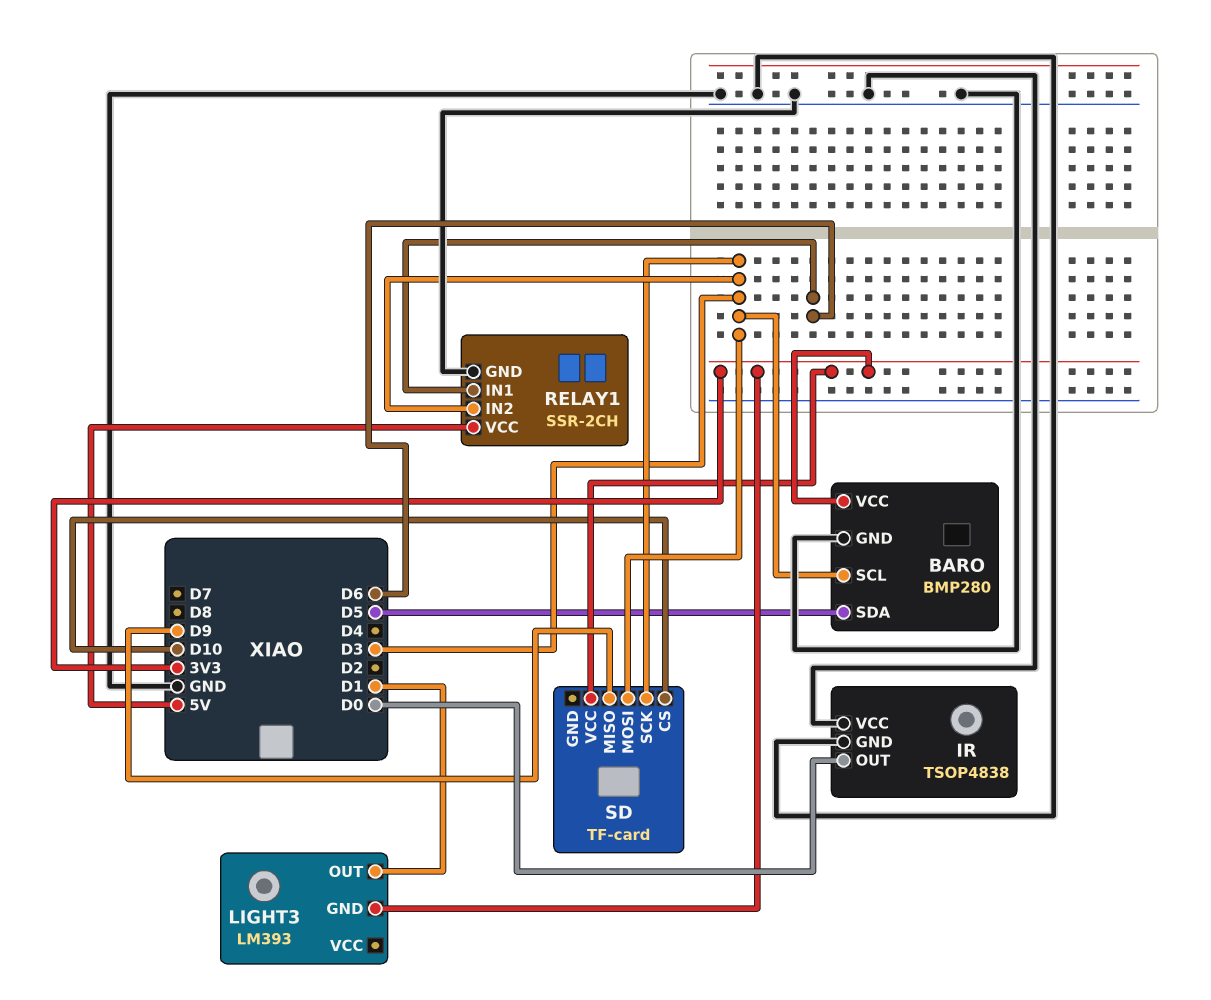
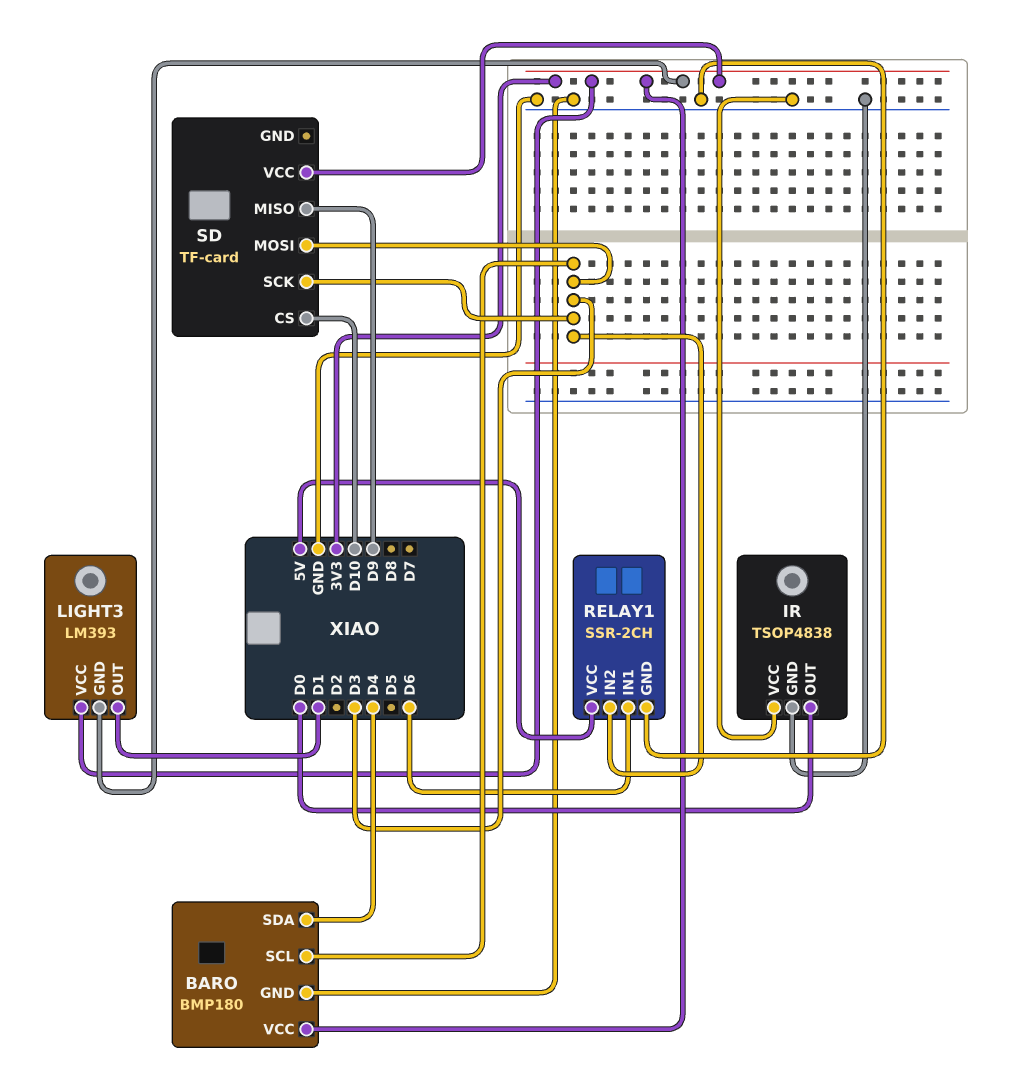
BARO: BMP280 -> BMP180
BARO pin SDA: D5 -> D4
LIGHT3 pin VCC: none -> 3V3

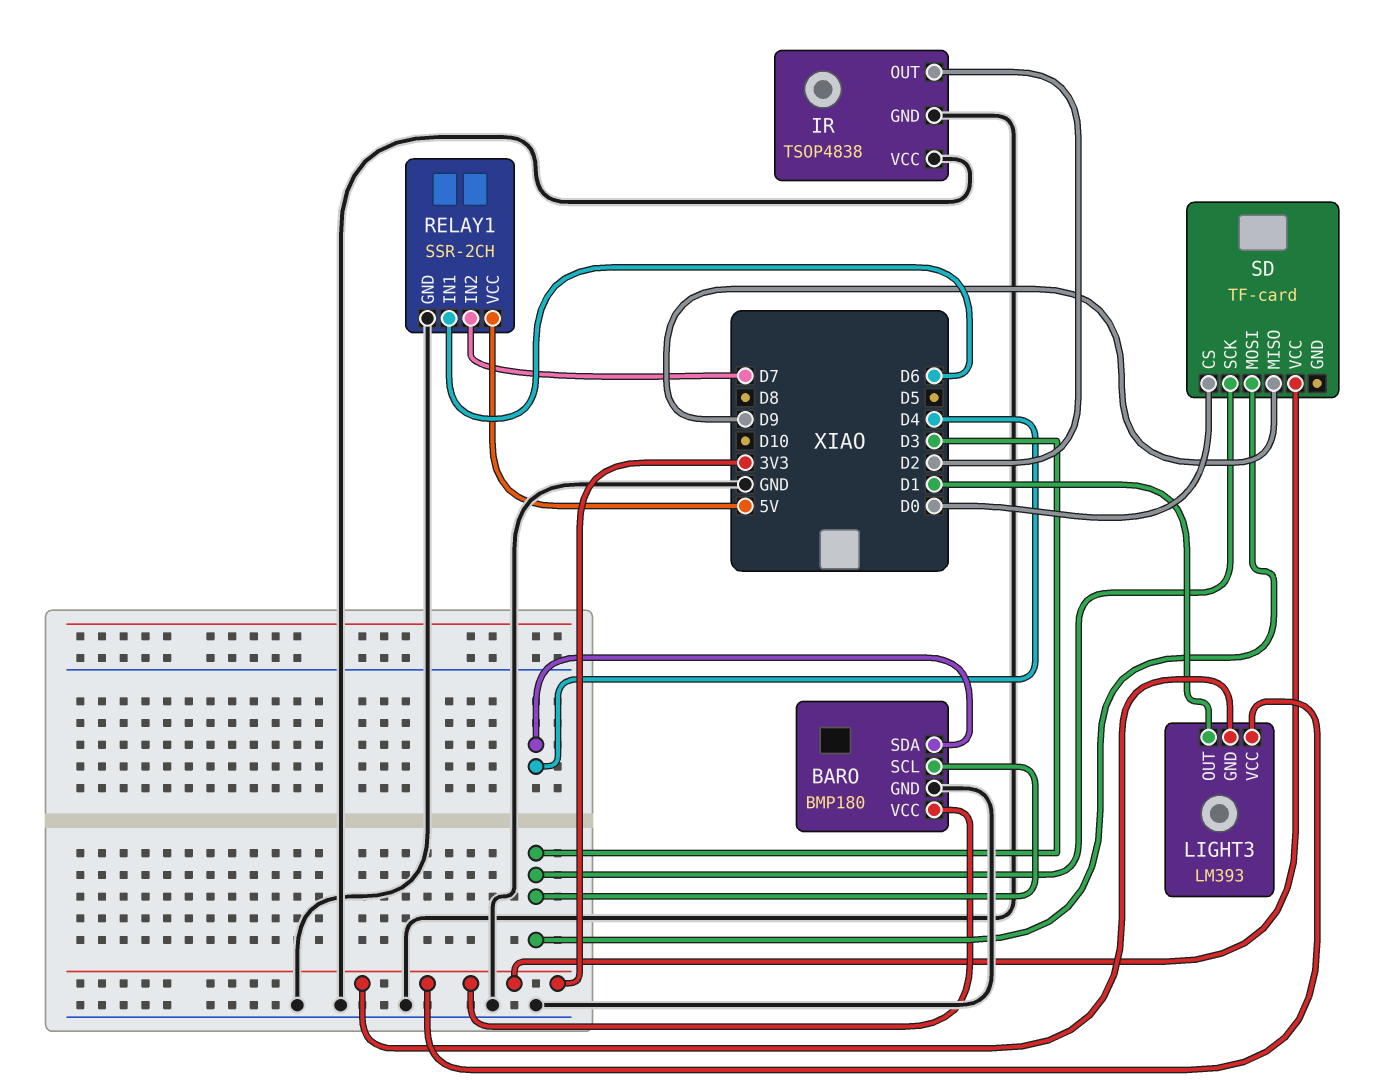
IR pin OUT: D0 -> D2
RELAY1 pin IN2: D3 -> D7
SD pin CS: D10 -> D0

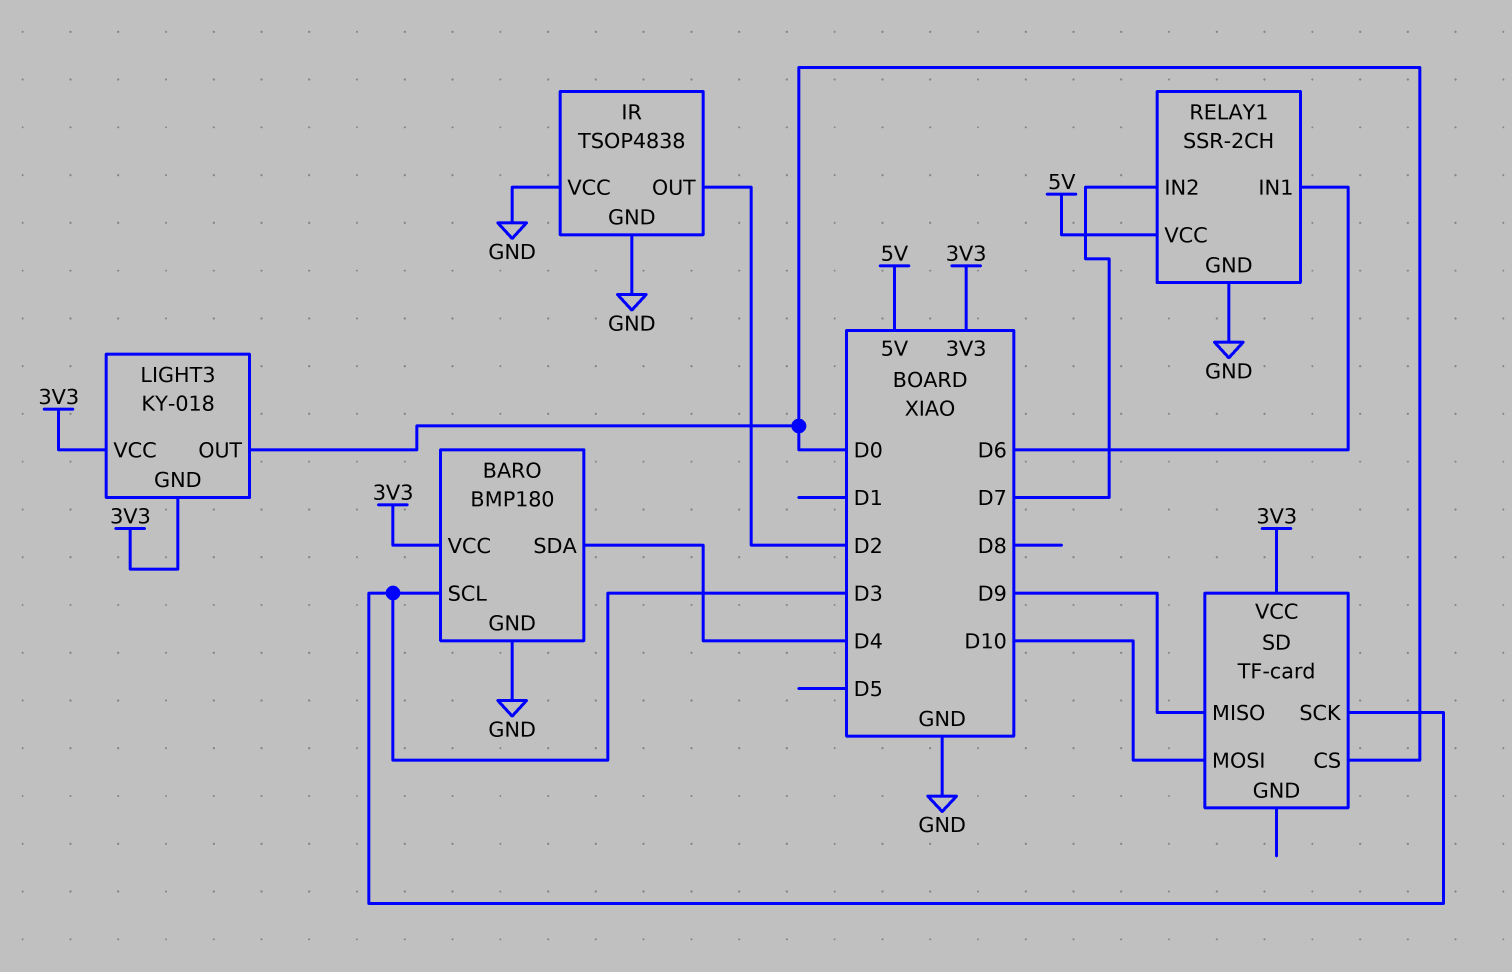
LIGHT3: LM393 -> KY-018
LIGHT3 pin OUT: D1 -> D0
SD pin MOSI: D3 -> D10

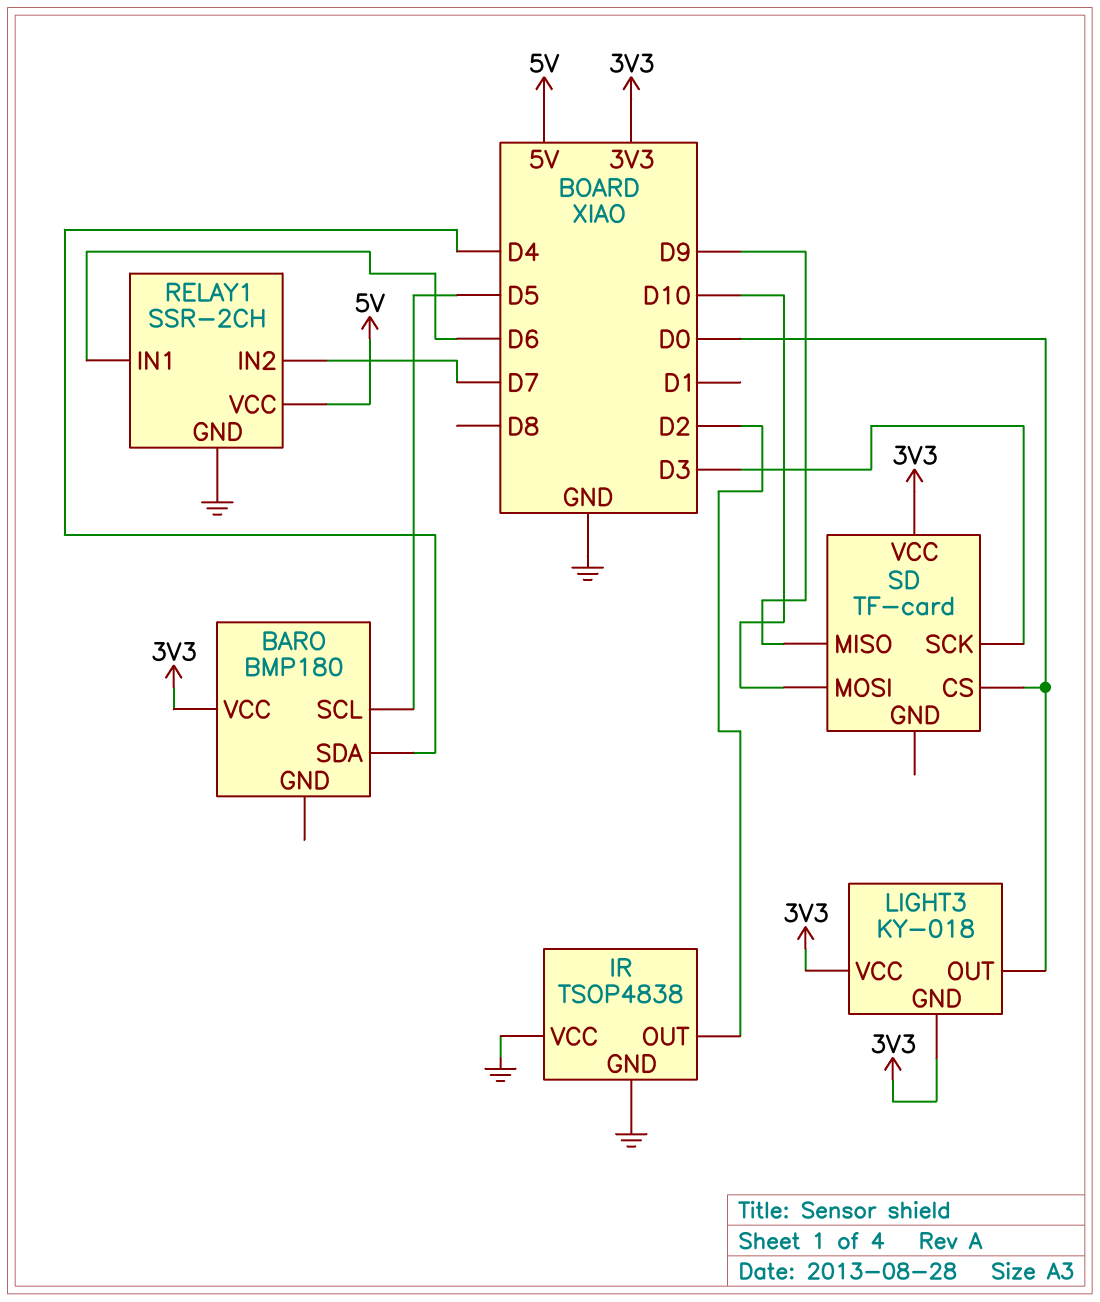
BARO pin GND: GND -> none
BARO pin SCL: D3 -> D5

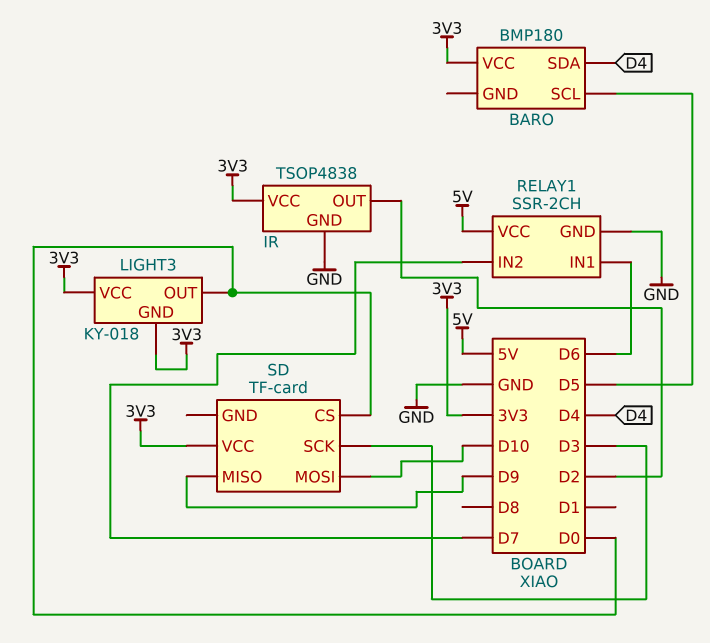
IR pin VCC: GND -> 3V3

